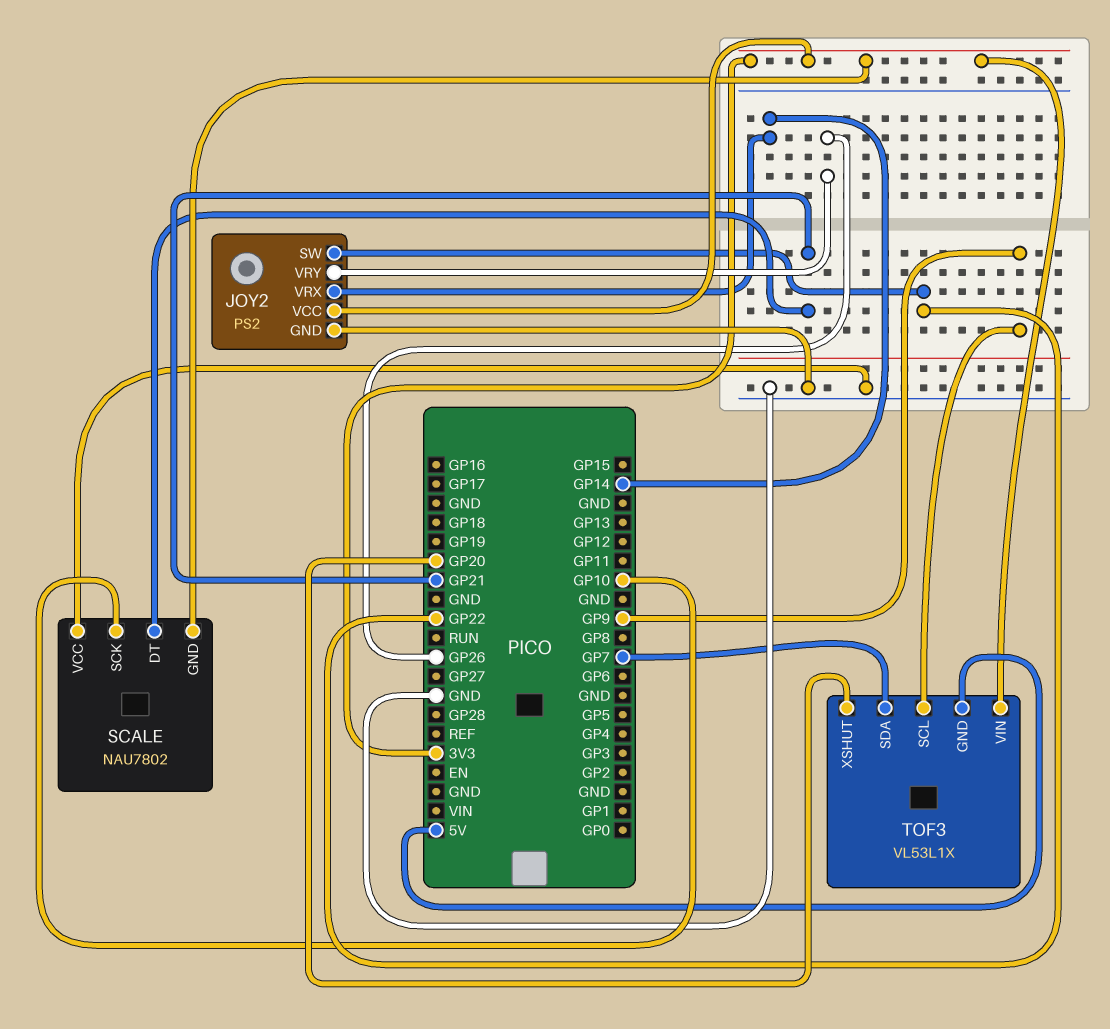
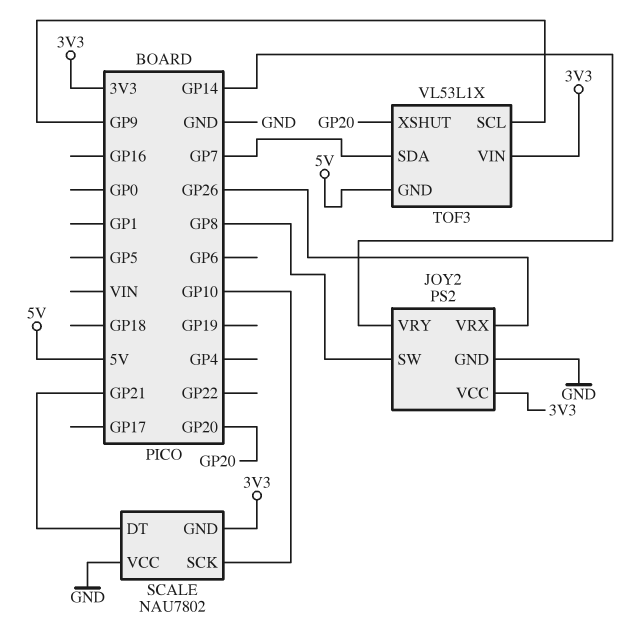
JOY2 pin SW: GP22 -> GP8
JOY2 pin VRX: GP14 -> GP26
JOY2 pin VRY: GP26 -> GP14

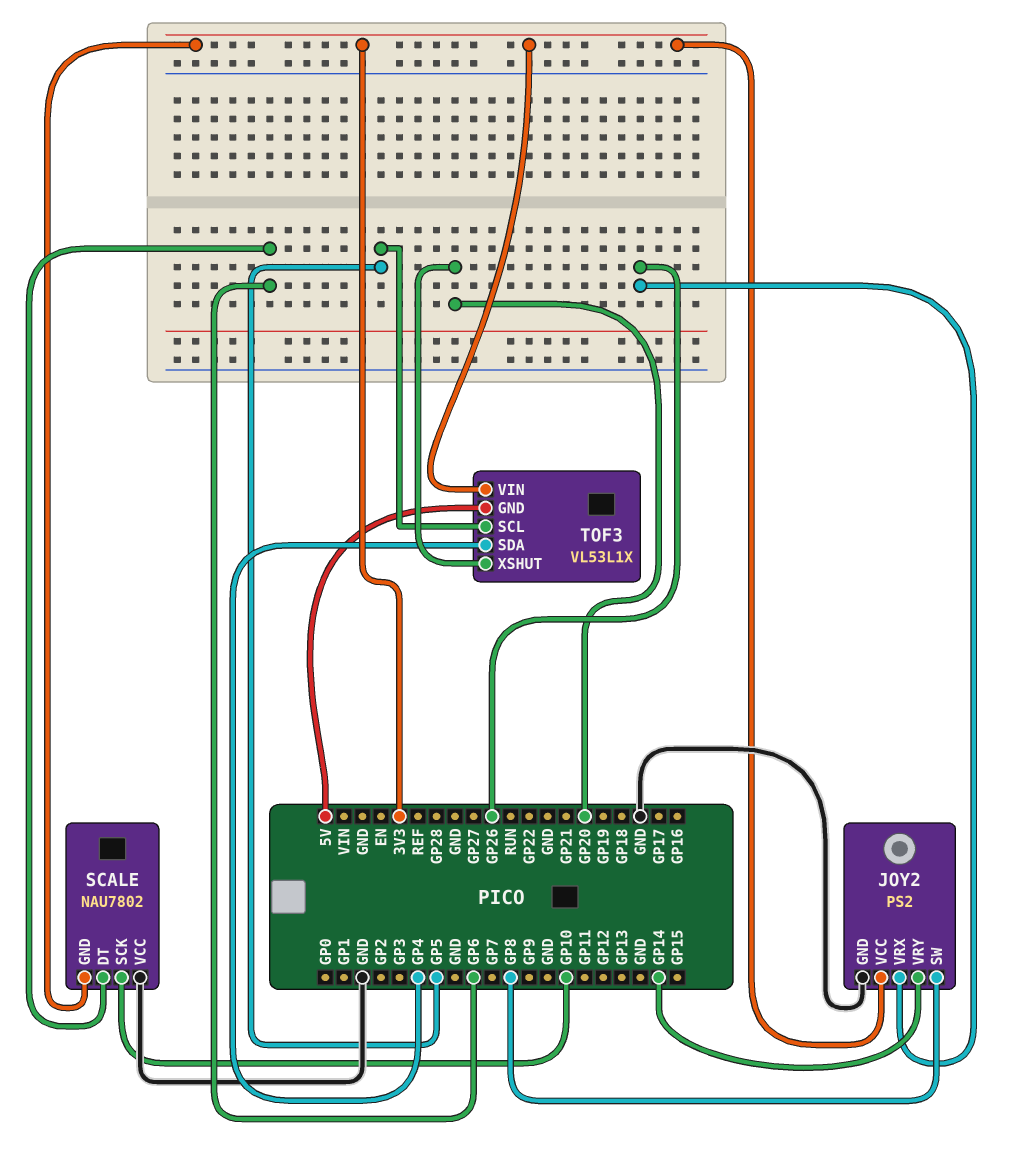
SCALE pin DT: GP21 -> GP6
TOF3 pin SCL: GP9 -> GP5
TOF3 pin SDA: GP7 -> GP4

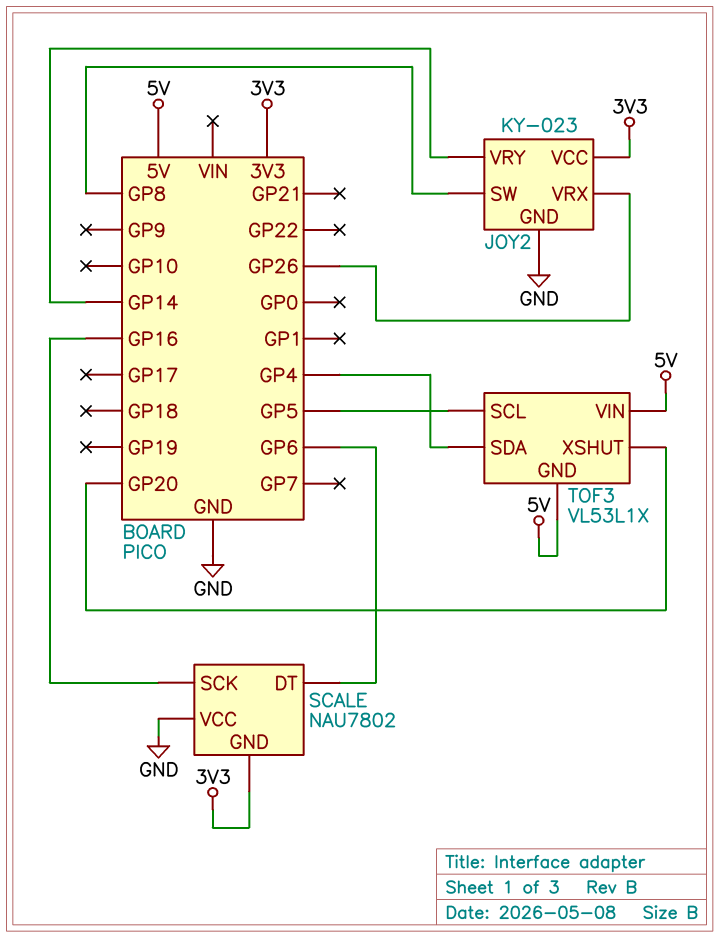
JOY2: PS2 -> KY-023
SCALE pin SCK: GP10 -> GP16
TOF3 pin VIN: 3V3 -> 5V

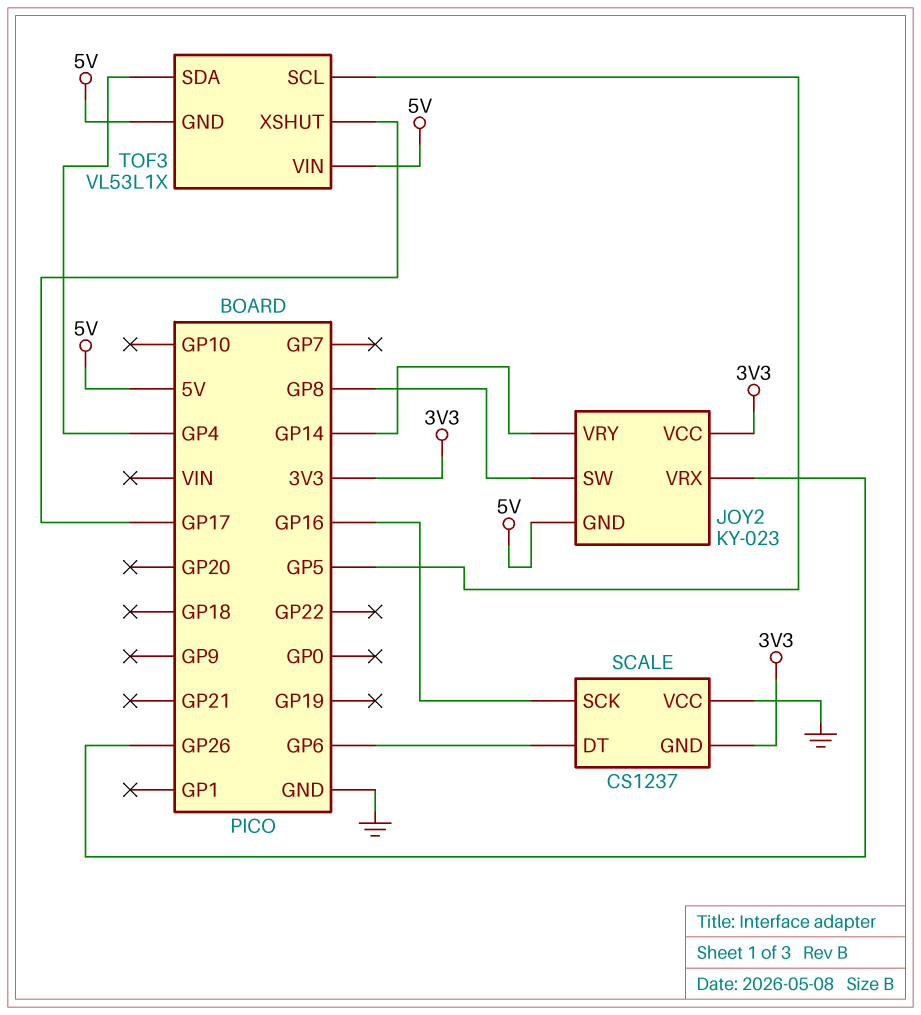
JOY2 pin GND: GND -> 5V
SCALE: NAU7802 -> CS1237
TOF3 pin XSHUT: GP20 -> GP17

